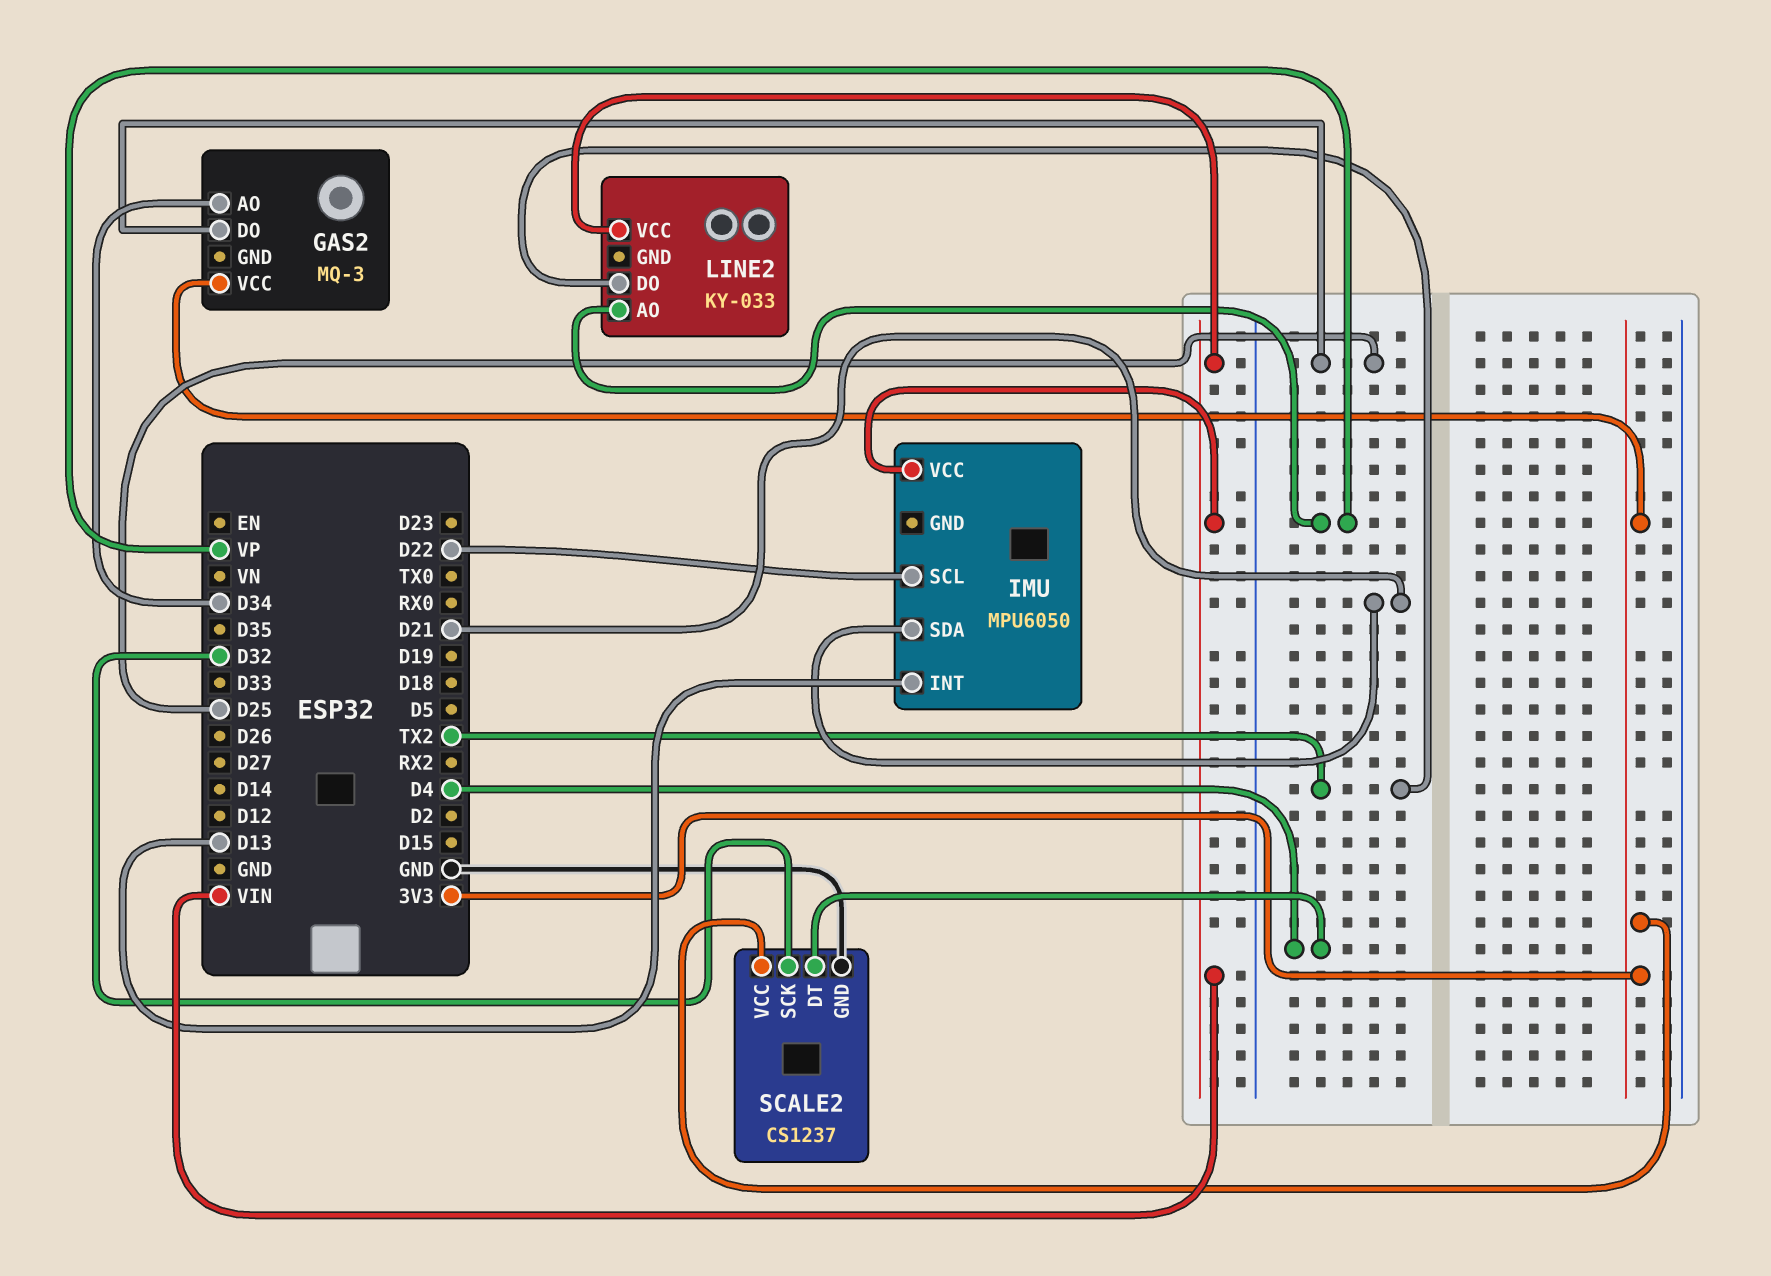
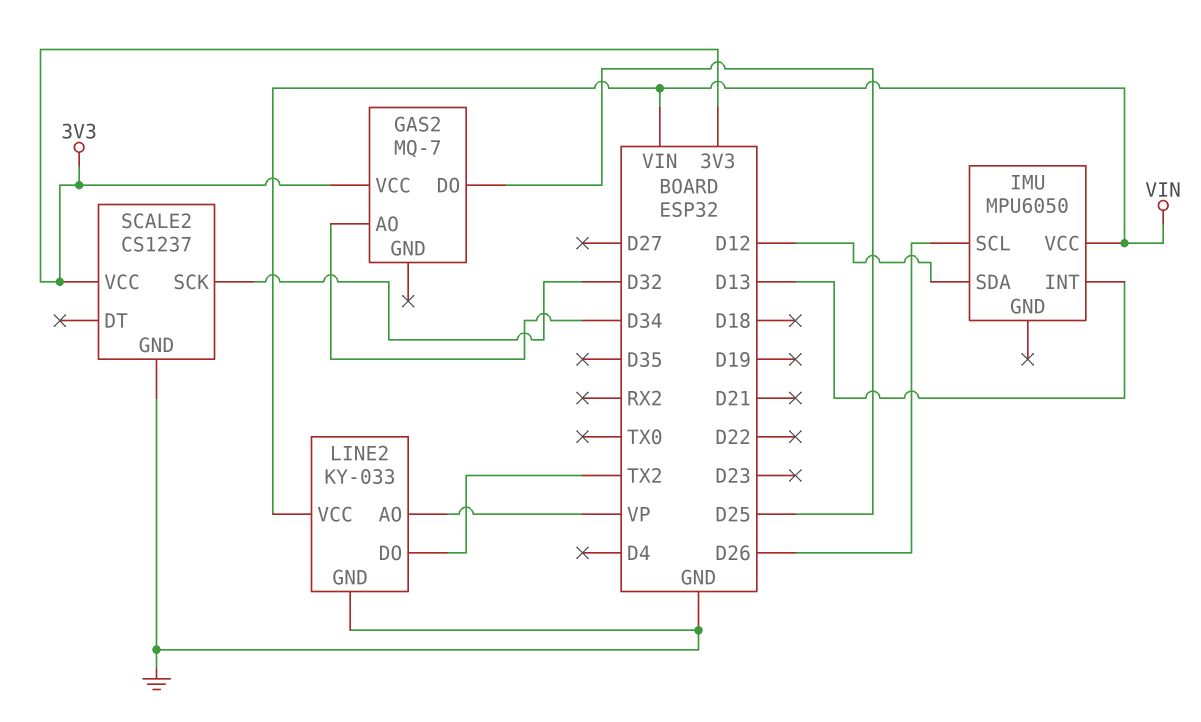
GAS2: MQ-3 -> MQ-7
IMU pin SCL: D22 -> D26
IMU pin SDA: D21 -> D12
LINE2 pin GND: none -> GND
SCALE2 pin DT: D4 -> none

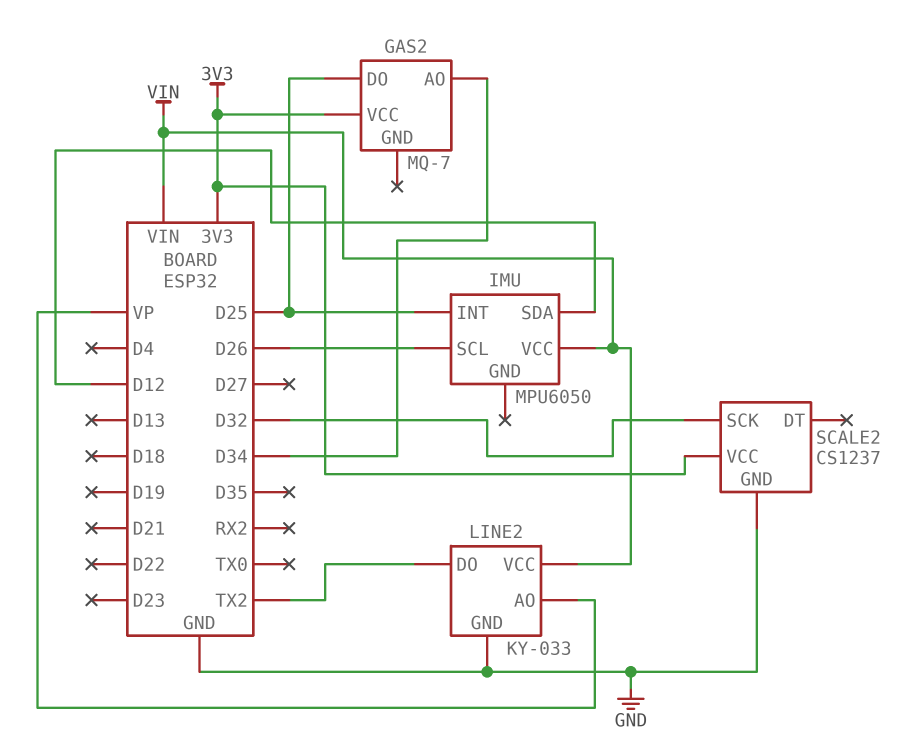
IMU pin INT: D13 -> D25

